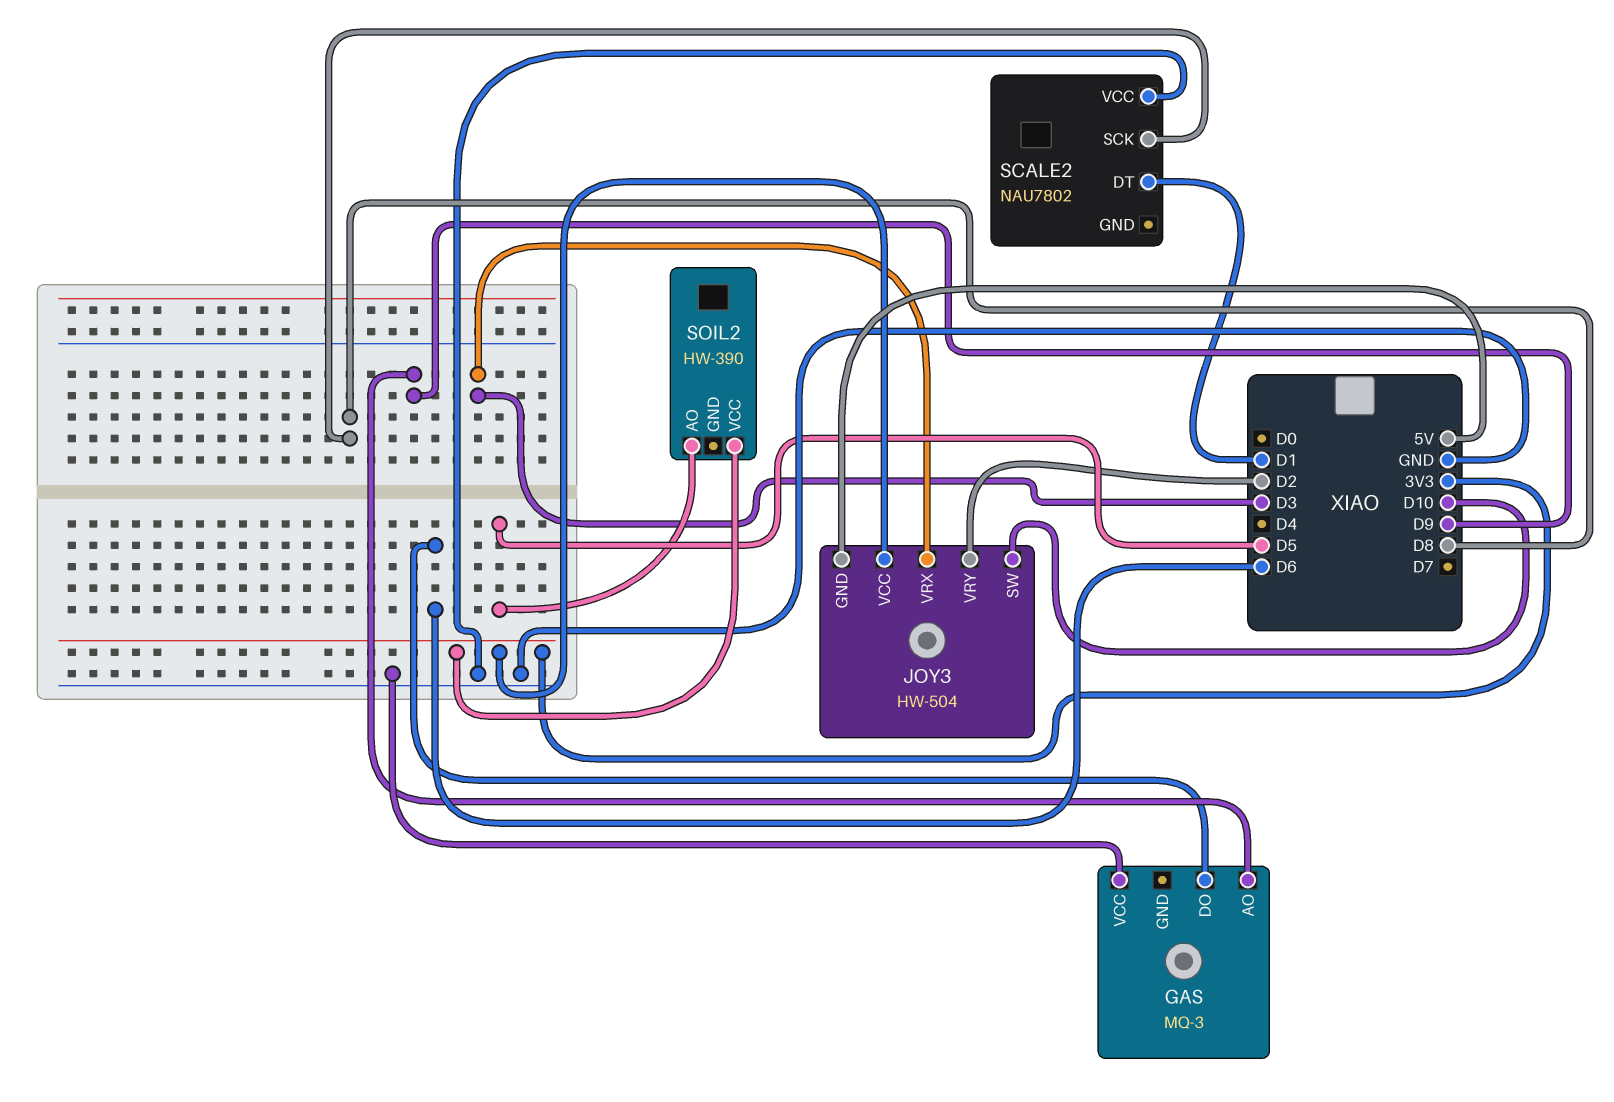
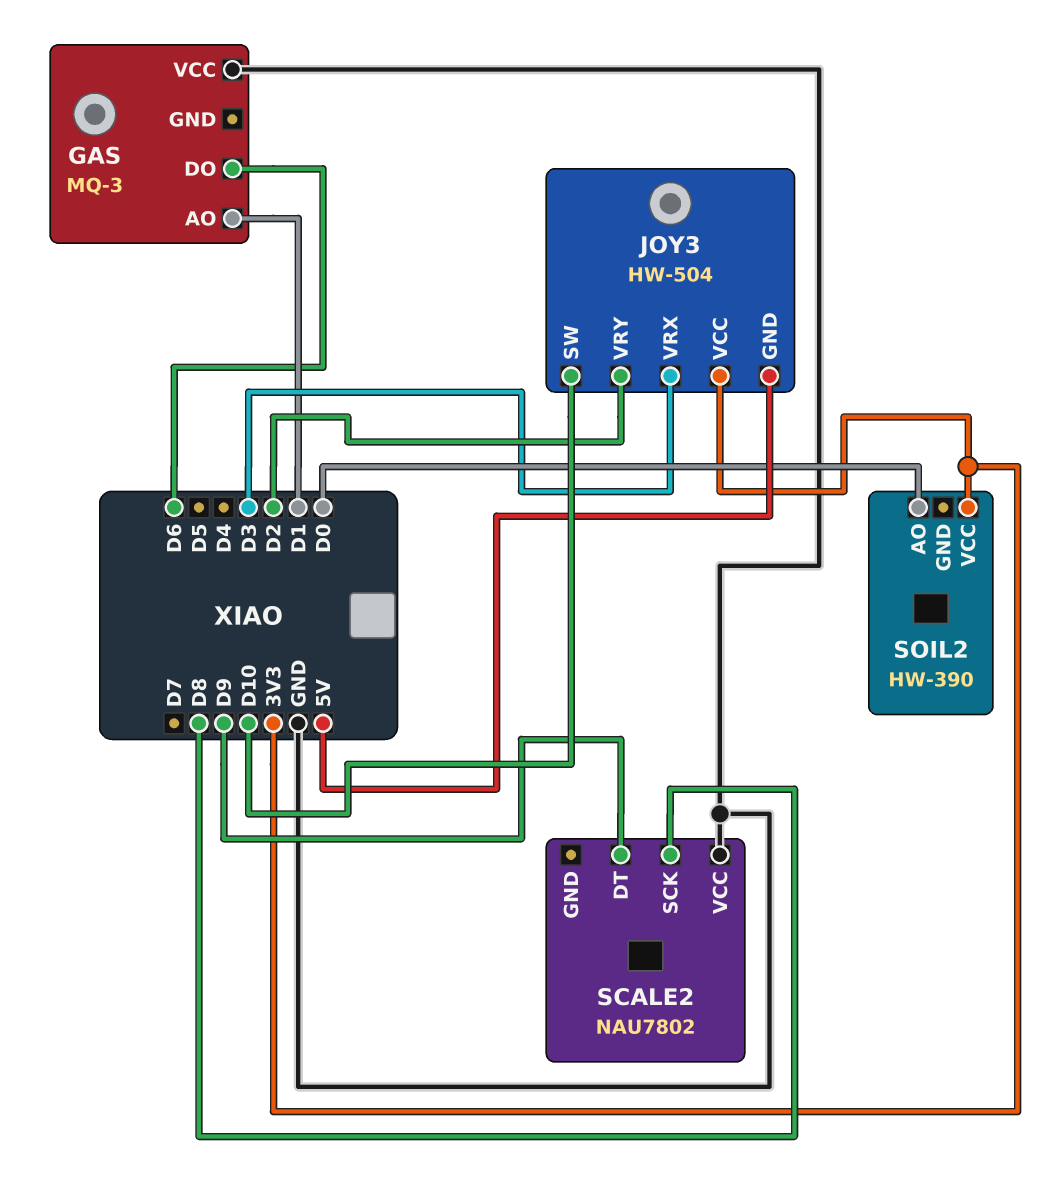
GAS pin AO: D9 -> D1
SCALE2 pin DT: D1 -> D9
SOIL2 pin AO: D5 -> D0

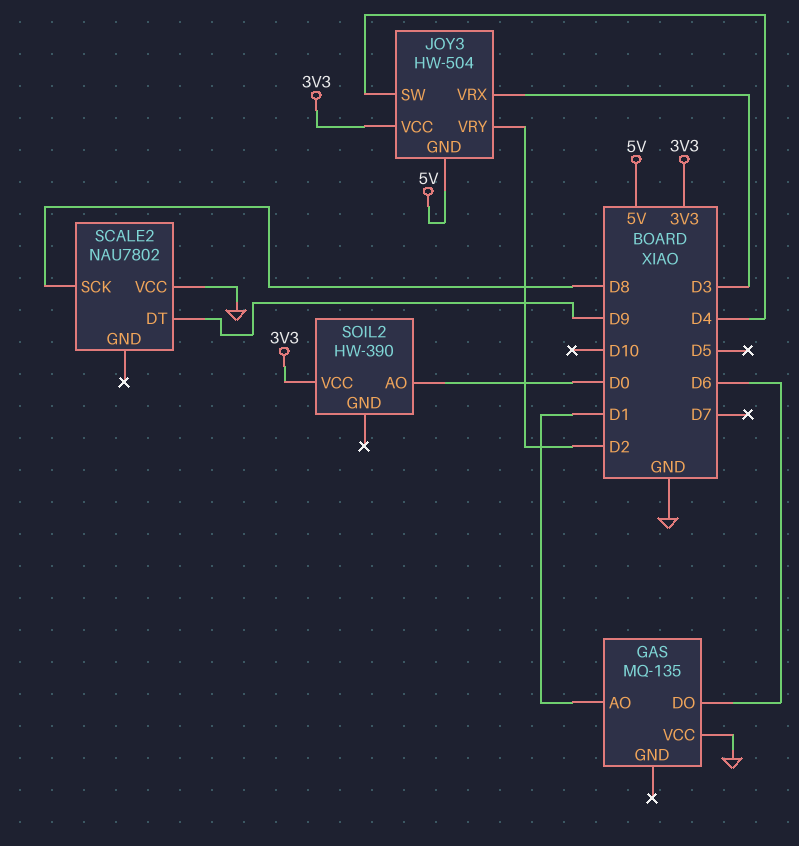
GAS: MQ-3 -> MQ-135
JOY3 pin SW: D10 -> D4

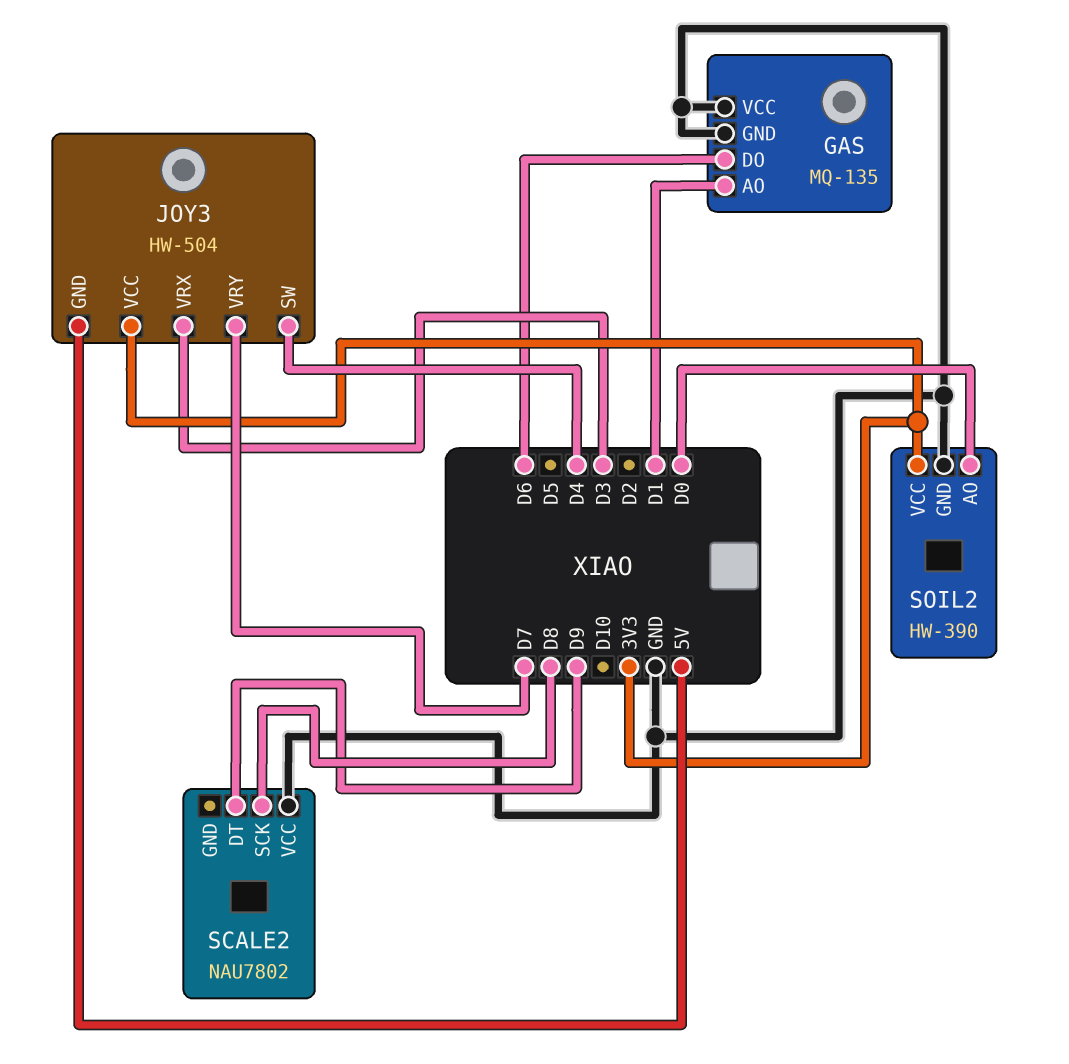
GAS pin GND: none -> GND
JOY3 pin VRY: D2 -> D7
SOIL2 pin GND: none -> GND

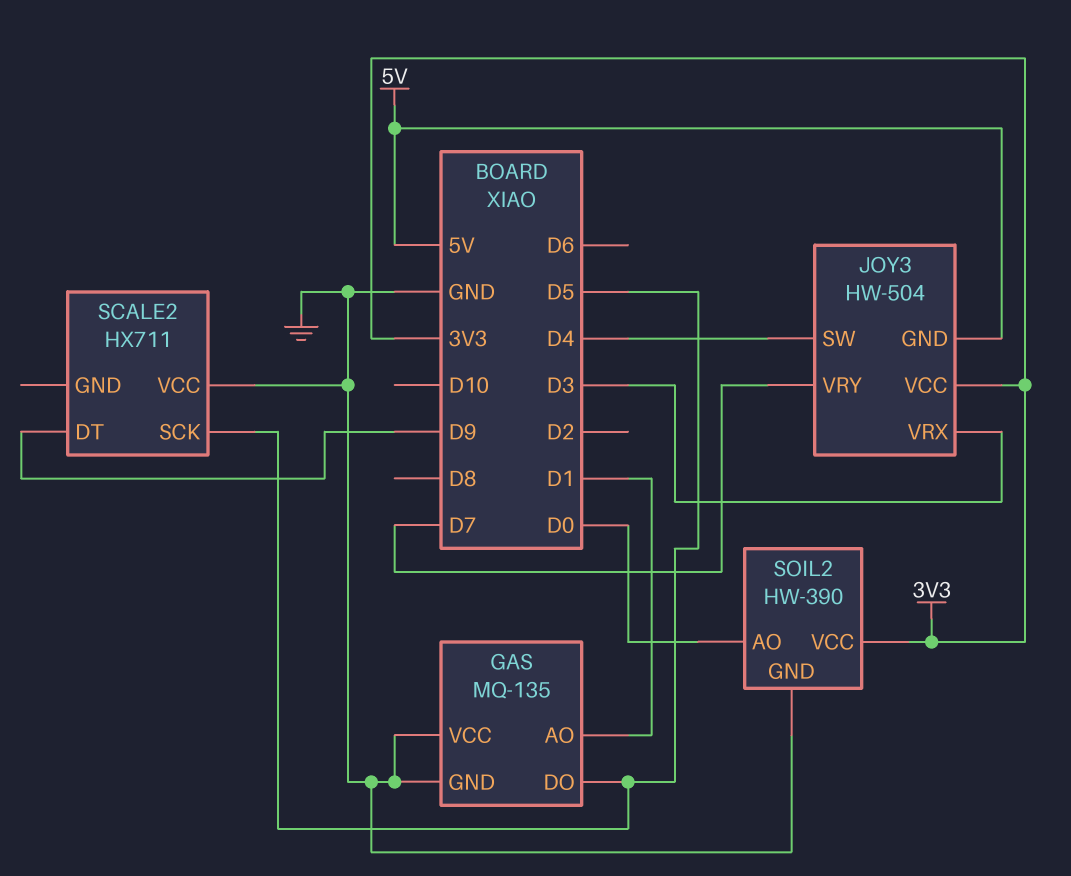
GAS pin DO: D6 -> D5
SCALE2: NAU7802 -> HX711
SCALE2 pin SCK: D8 -> D5

